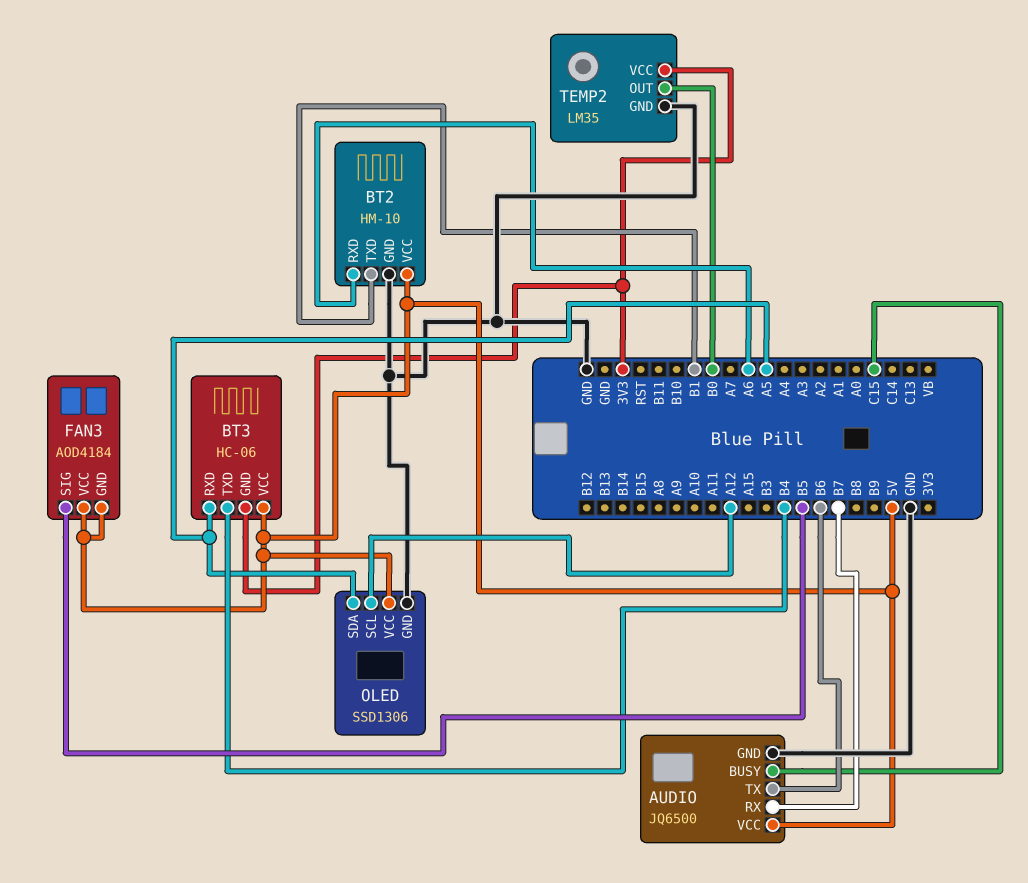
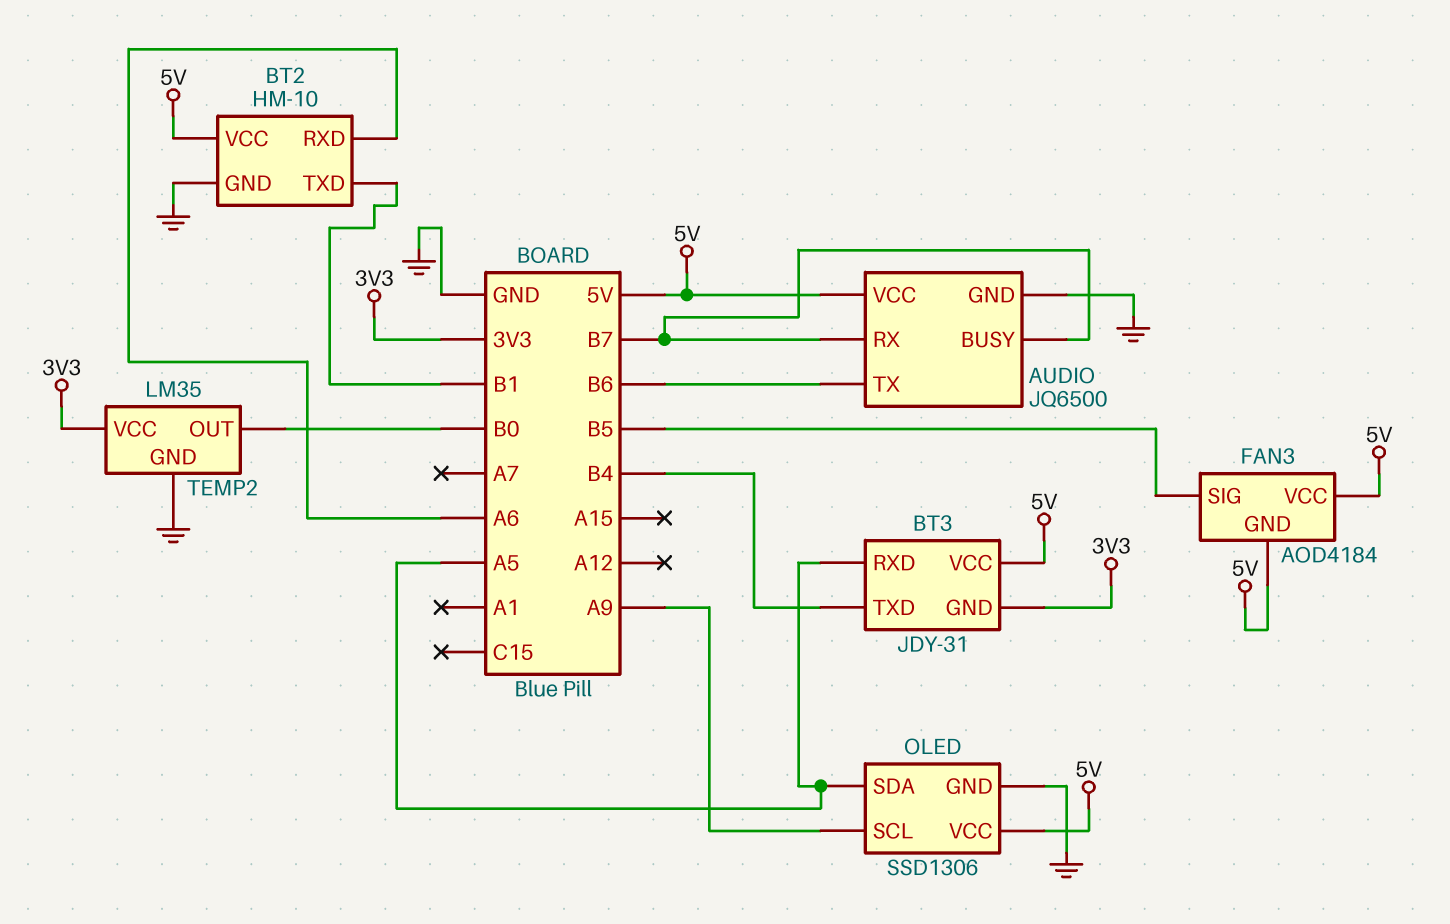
AUDIO pin BUSY: C15 -> B7
BT3: HC-06 -> JDY-31
OLED pin SCL: A12 -> A9

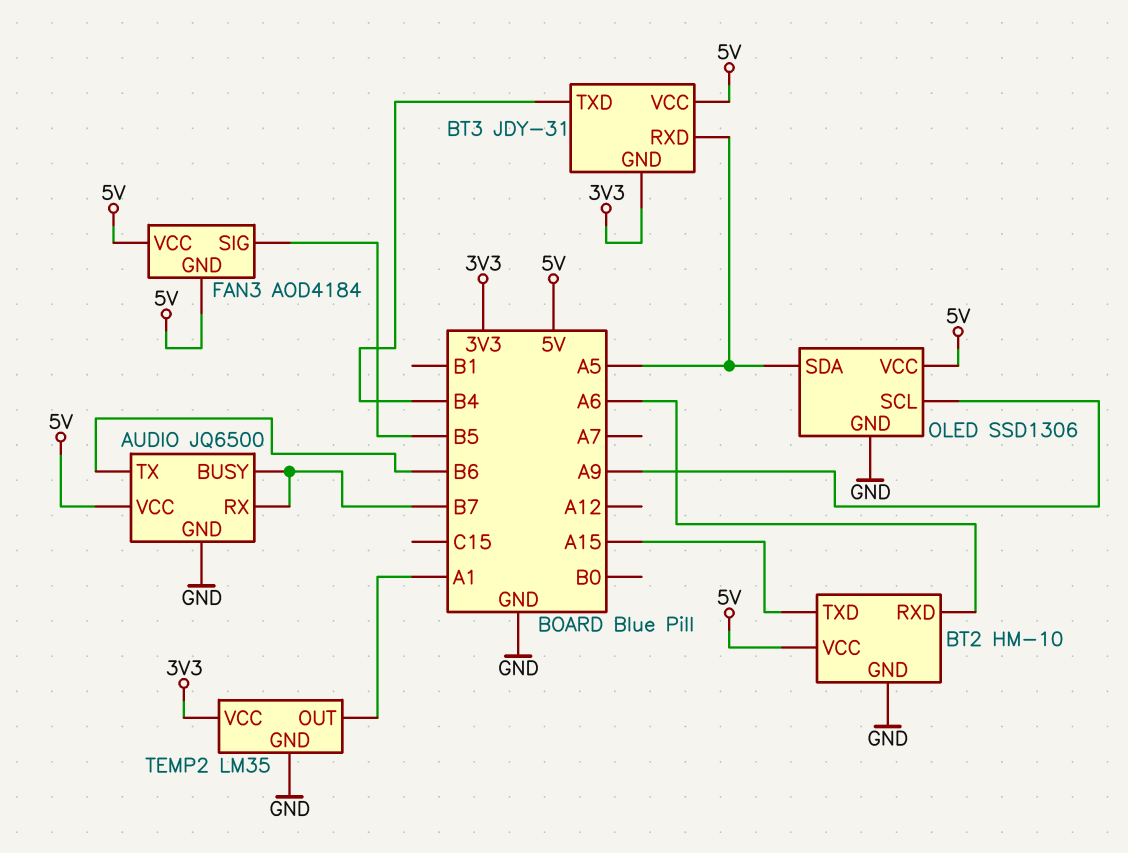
BT2 pin TXD: B1 -> A15
TEMP2 pin OUT: B0 -> A1

